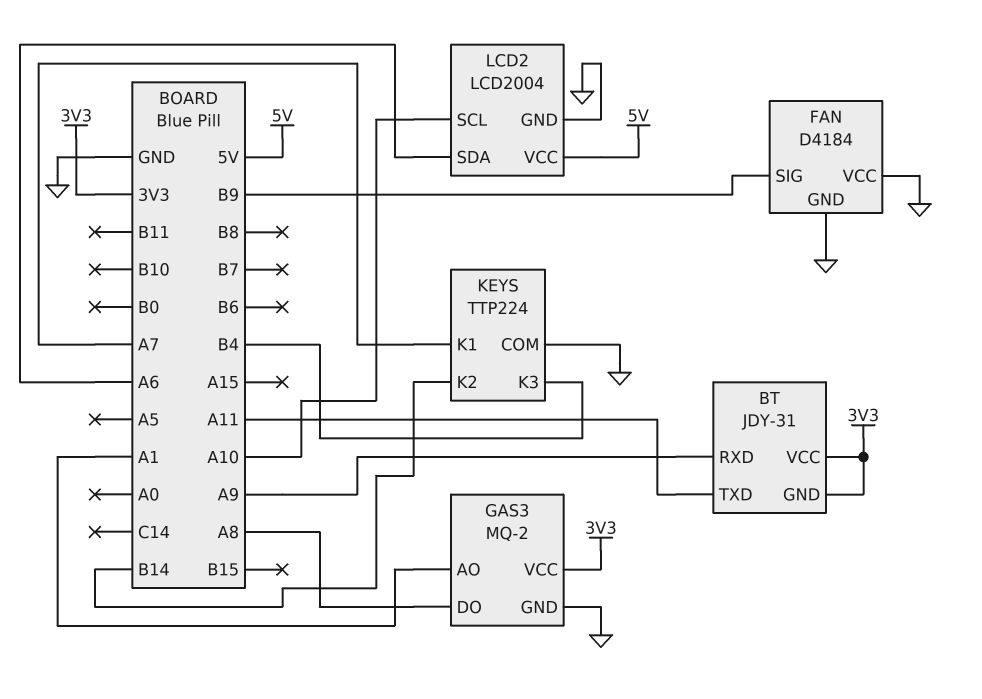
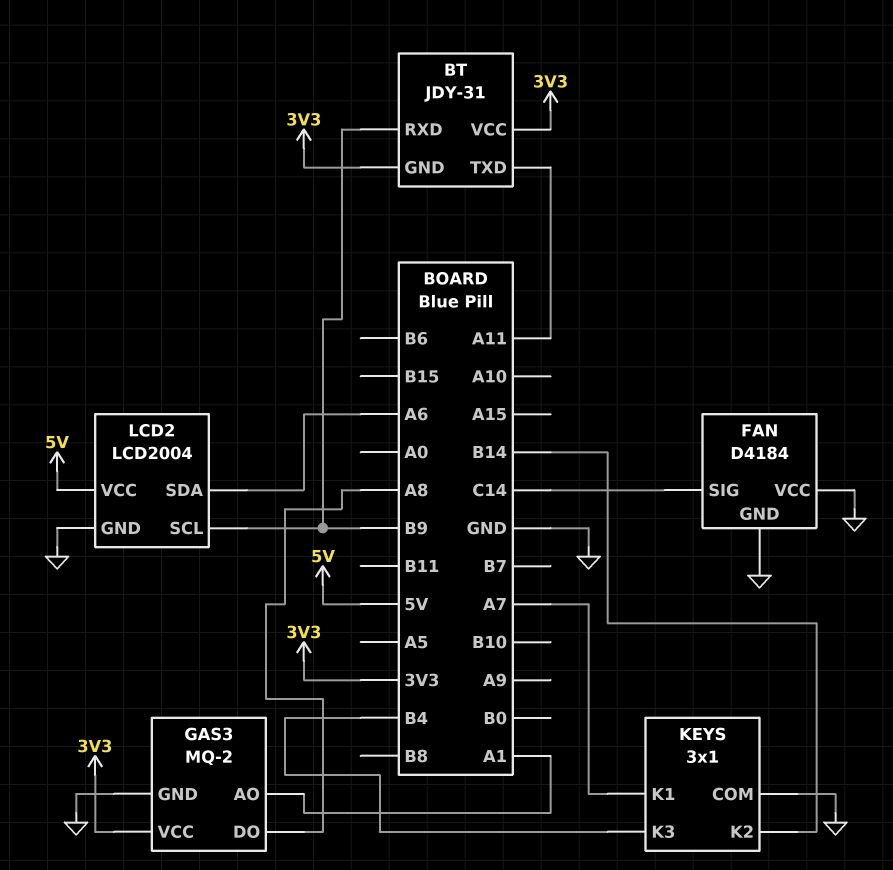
BT pin RXD: A9 -> B9
FAN pin SIG: B9 -> C14
KEYS: TTP224 -> 3x1
LCD2 pin SCL: A10 -> B9

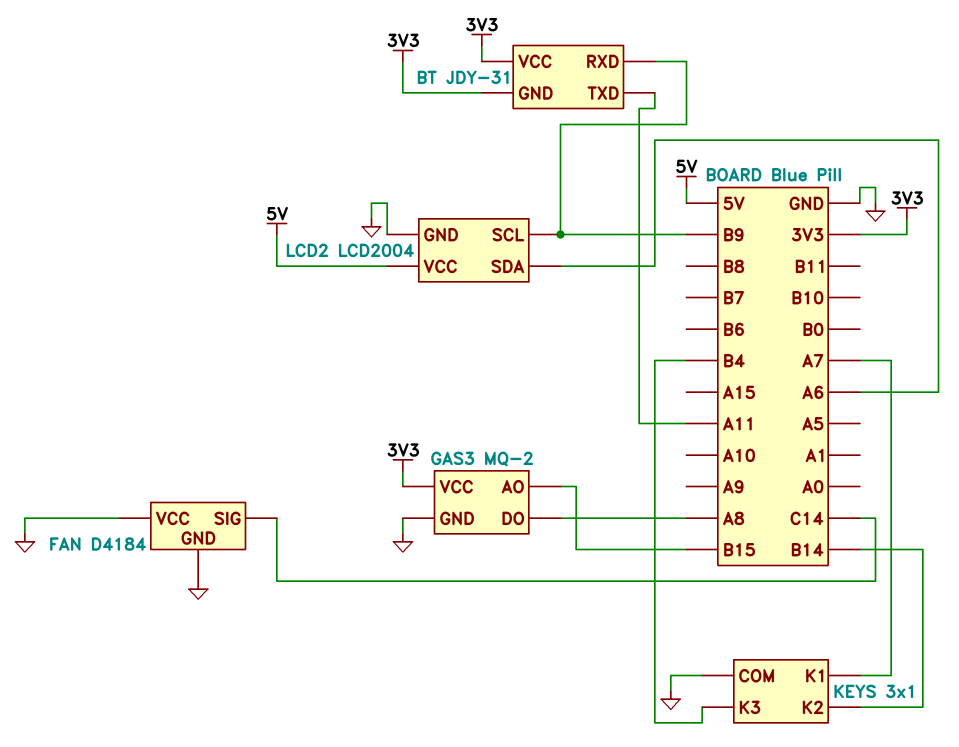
GAS3 pin AO: A1 -> B15

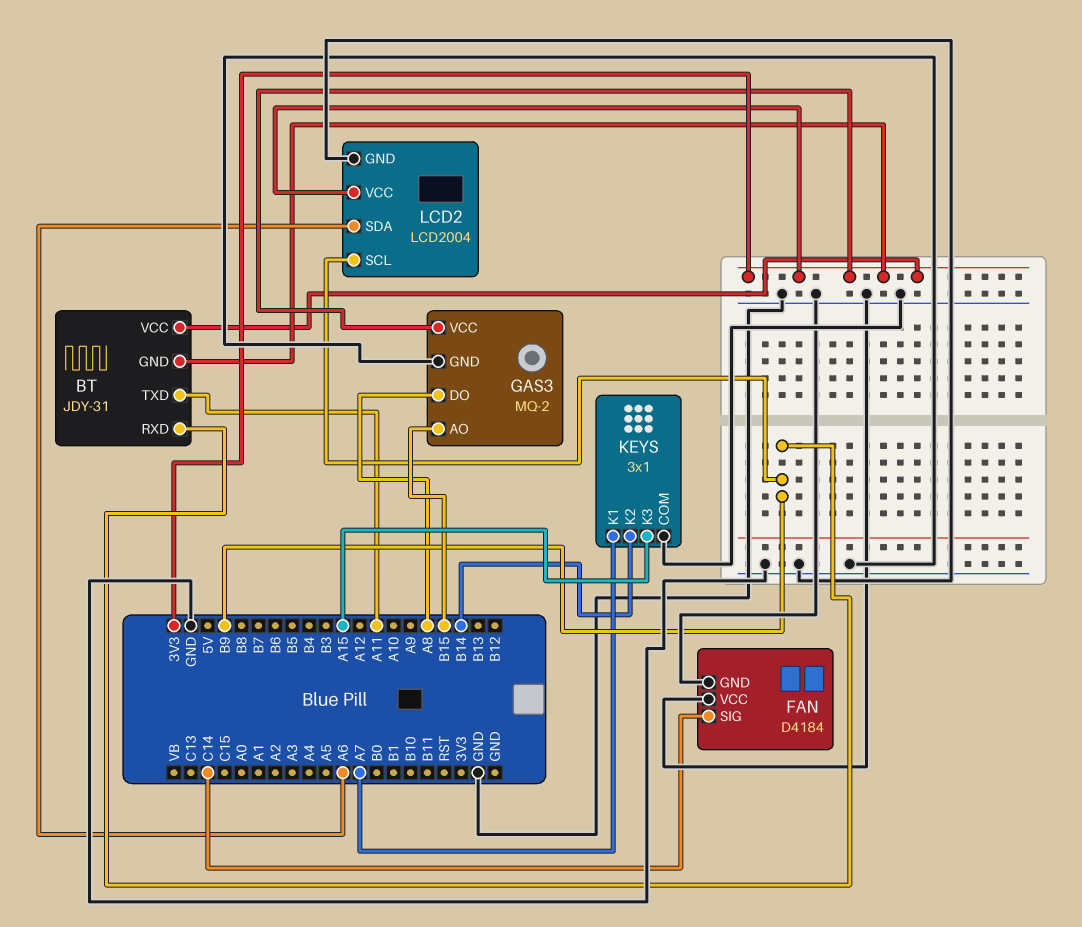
KEYS pin K3: B4 -> A15
LCD2 pin VCC: 5V -> 3V3

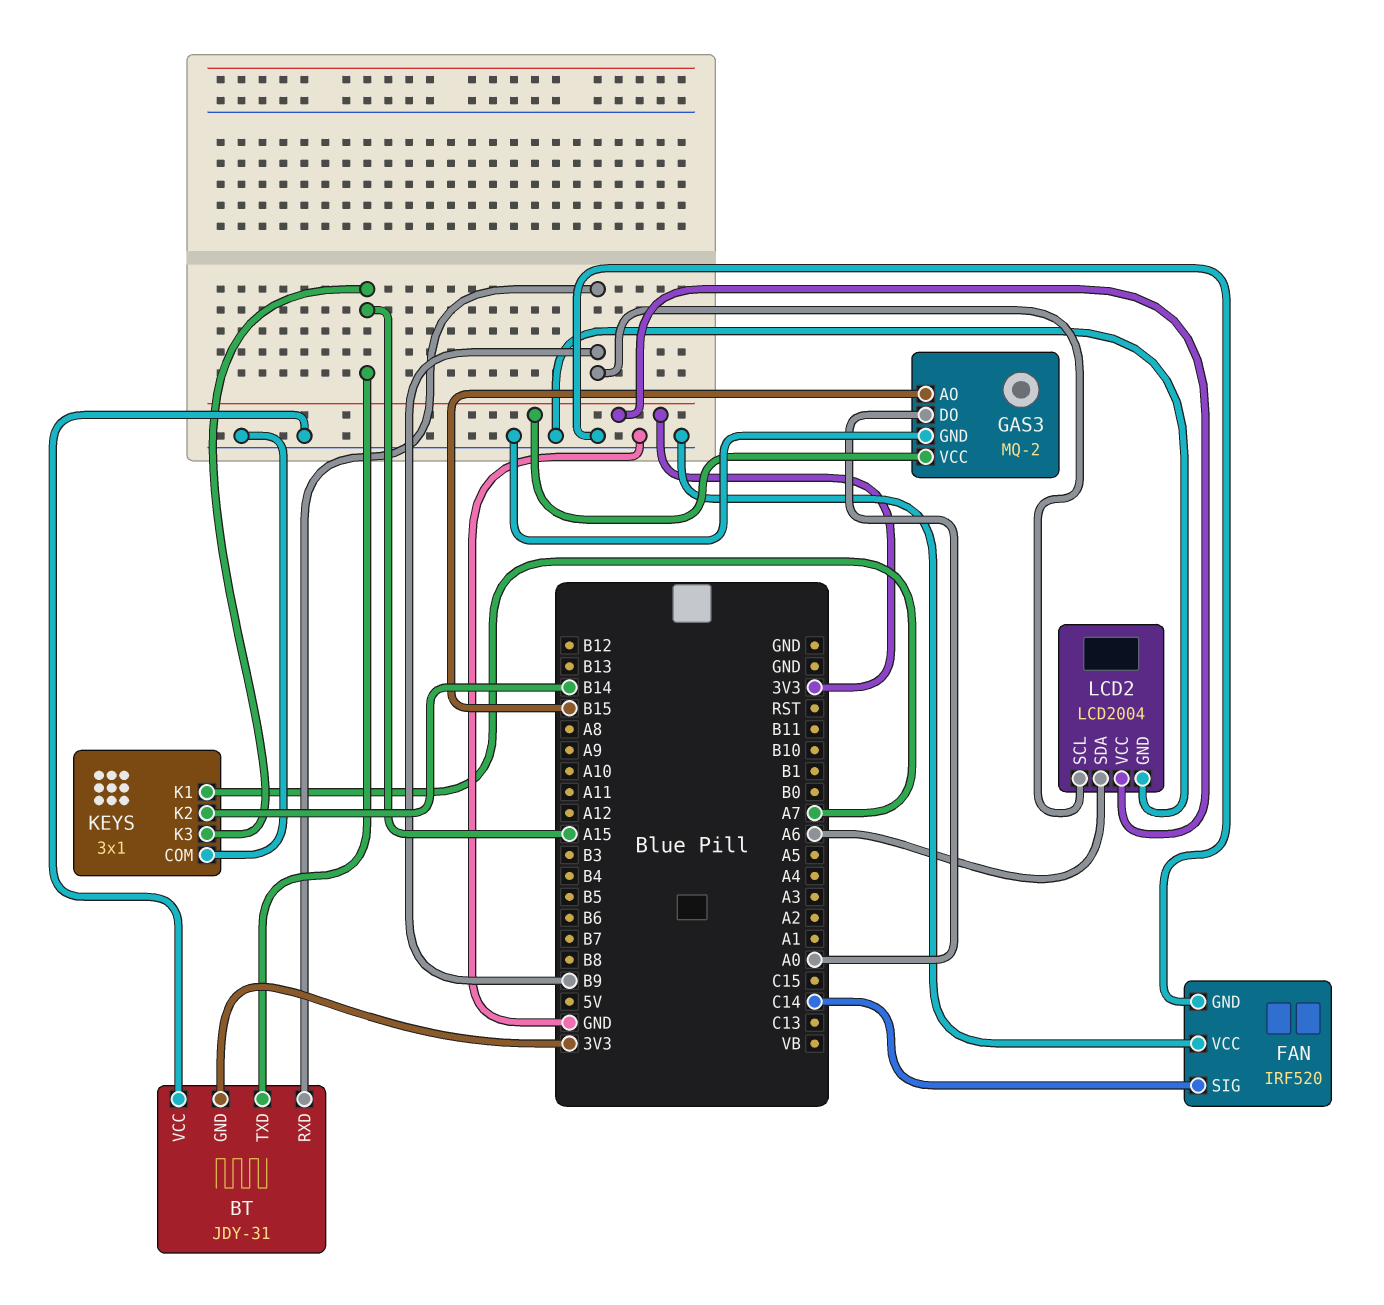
BT pin TXD: A11 -> A15
BT pin VCC: 3V3 -> GND
FAN: D4184 -> IRF520
GAS3 pin DO: A8 -> A0

